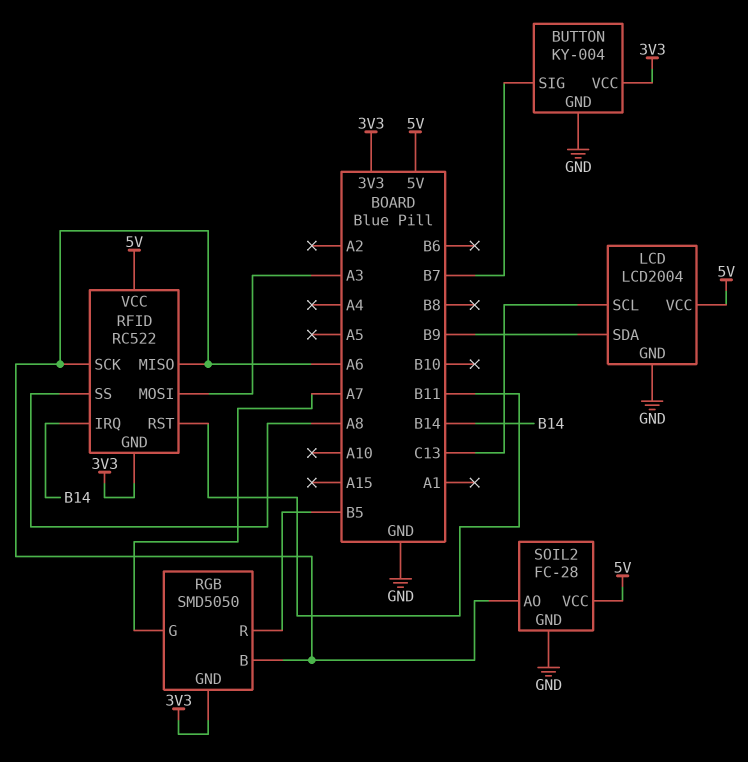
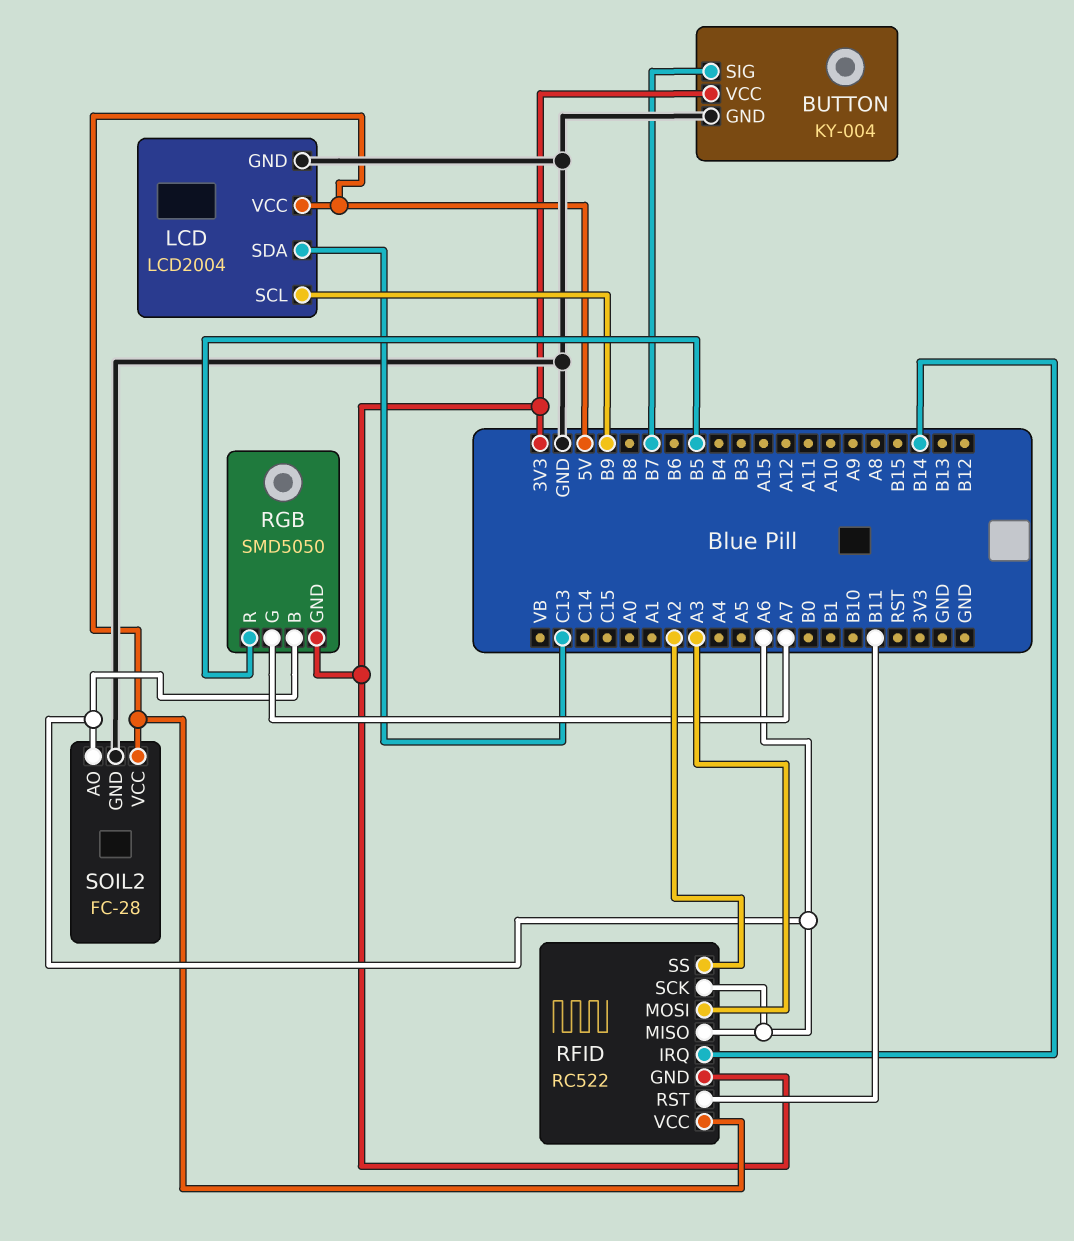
LCD pin SCL: C13 -> B9
LCD pin SDA: B9 -> C13
RFID pin SS: A8 -> A2

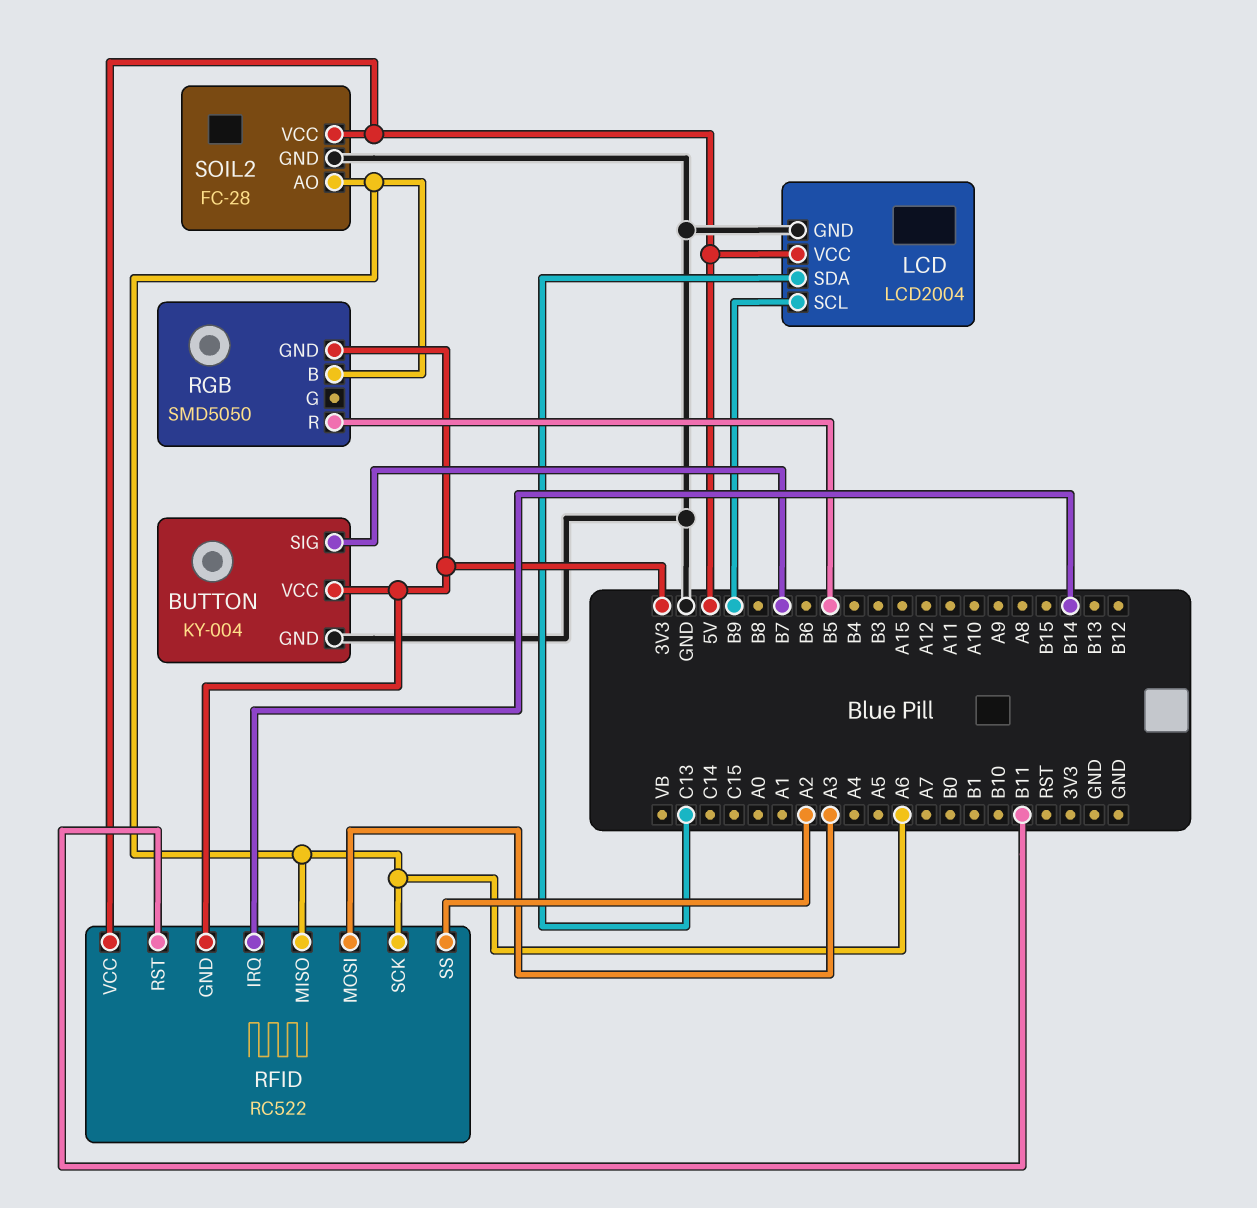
RGB pin G: A7 -> none

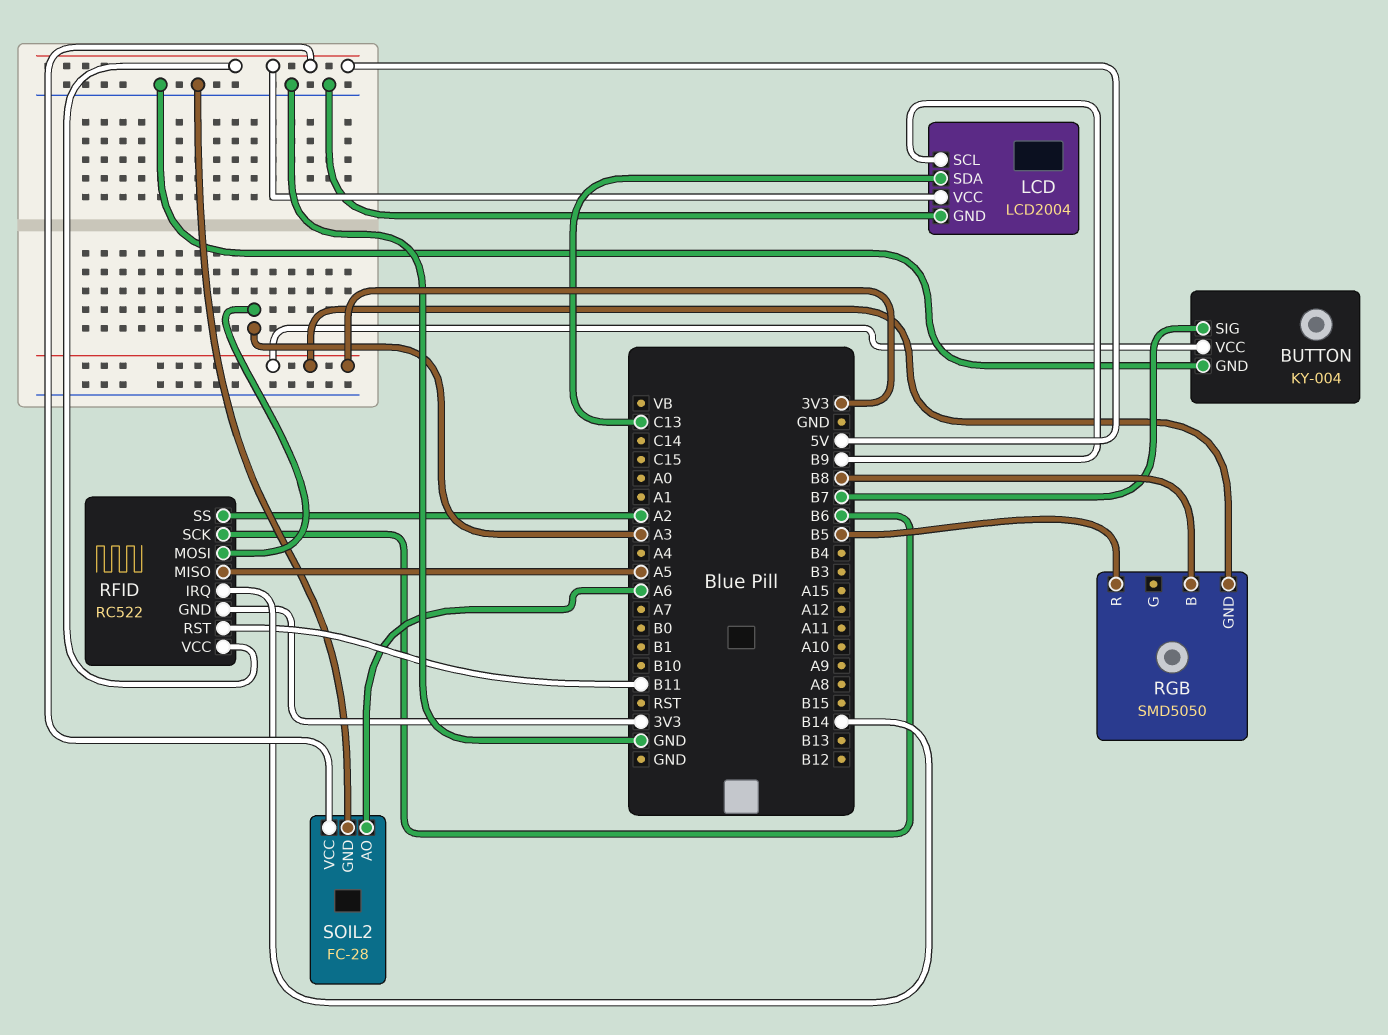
RFID pin MISO: A6 -> A5
RFID pin SCK: A6 -> B6
RGB pin B: A6 -> B8

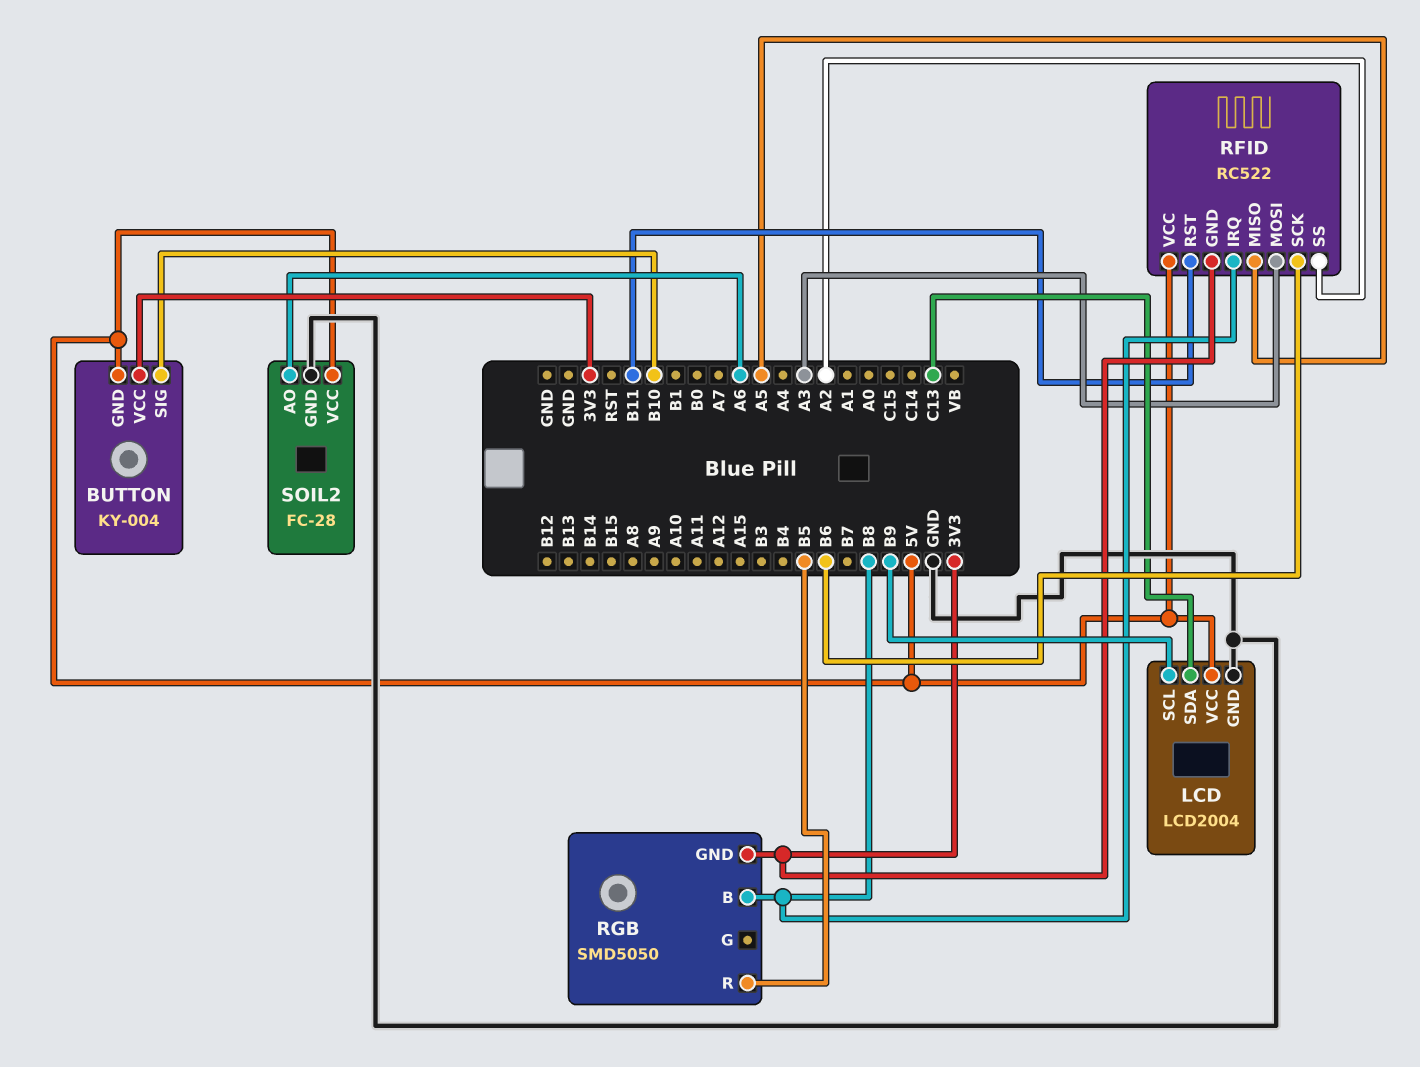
BUTTON pin GND: GND -> 5V
BUTTON pin SIG: B7 -> B10
RFID pin IRQ: B14 -> B8

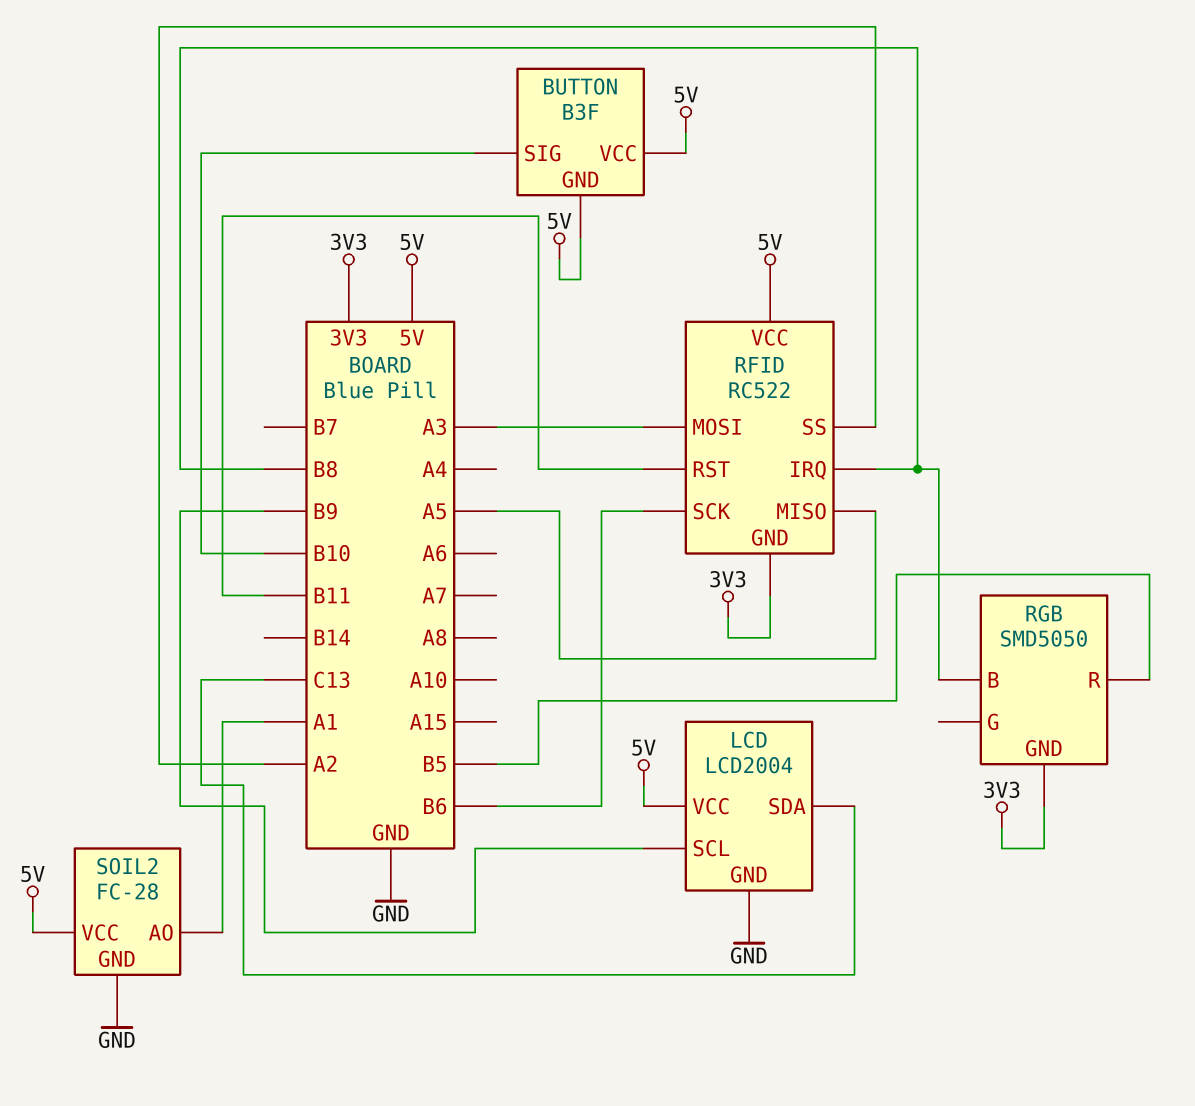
BUTTON: KY-004 -> B3F
BUTTON pin VCC: 3V3 -> 5V
SOIL2 pin AO: A6 -> A1

